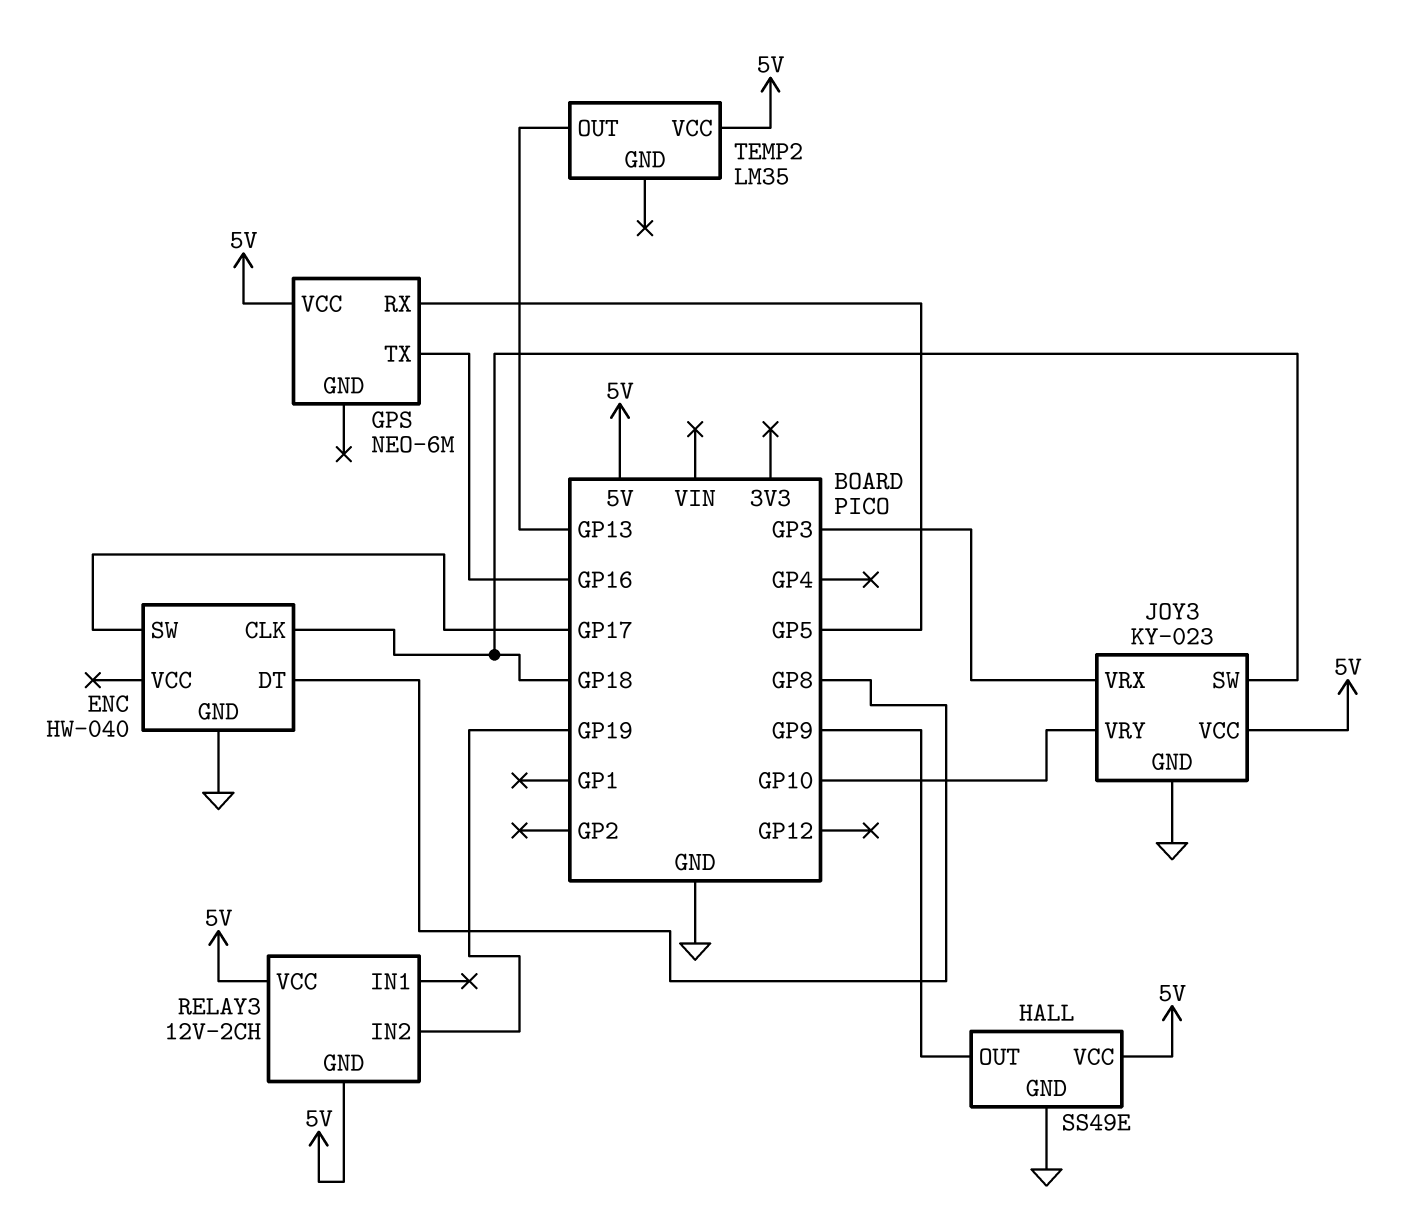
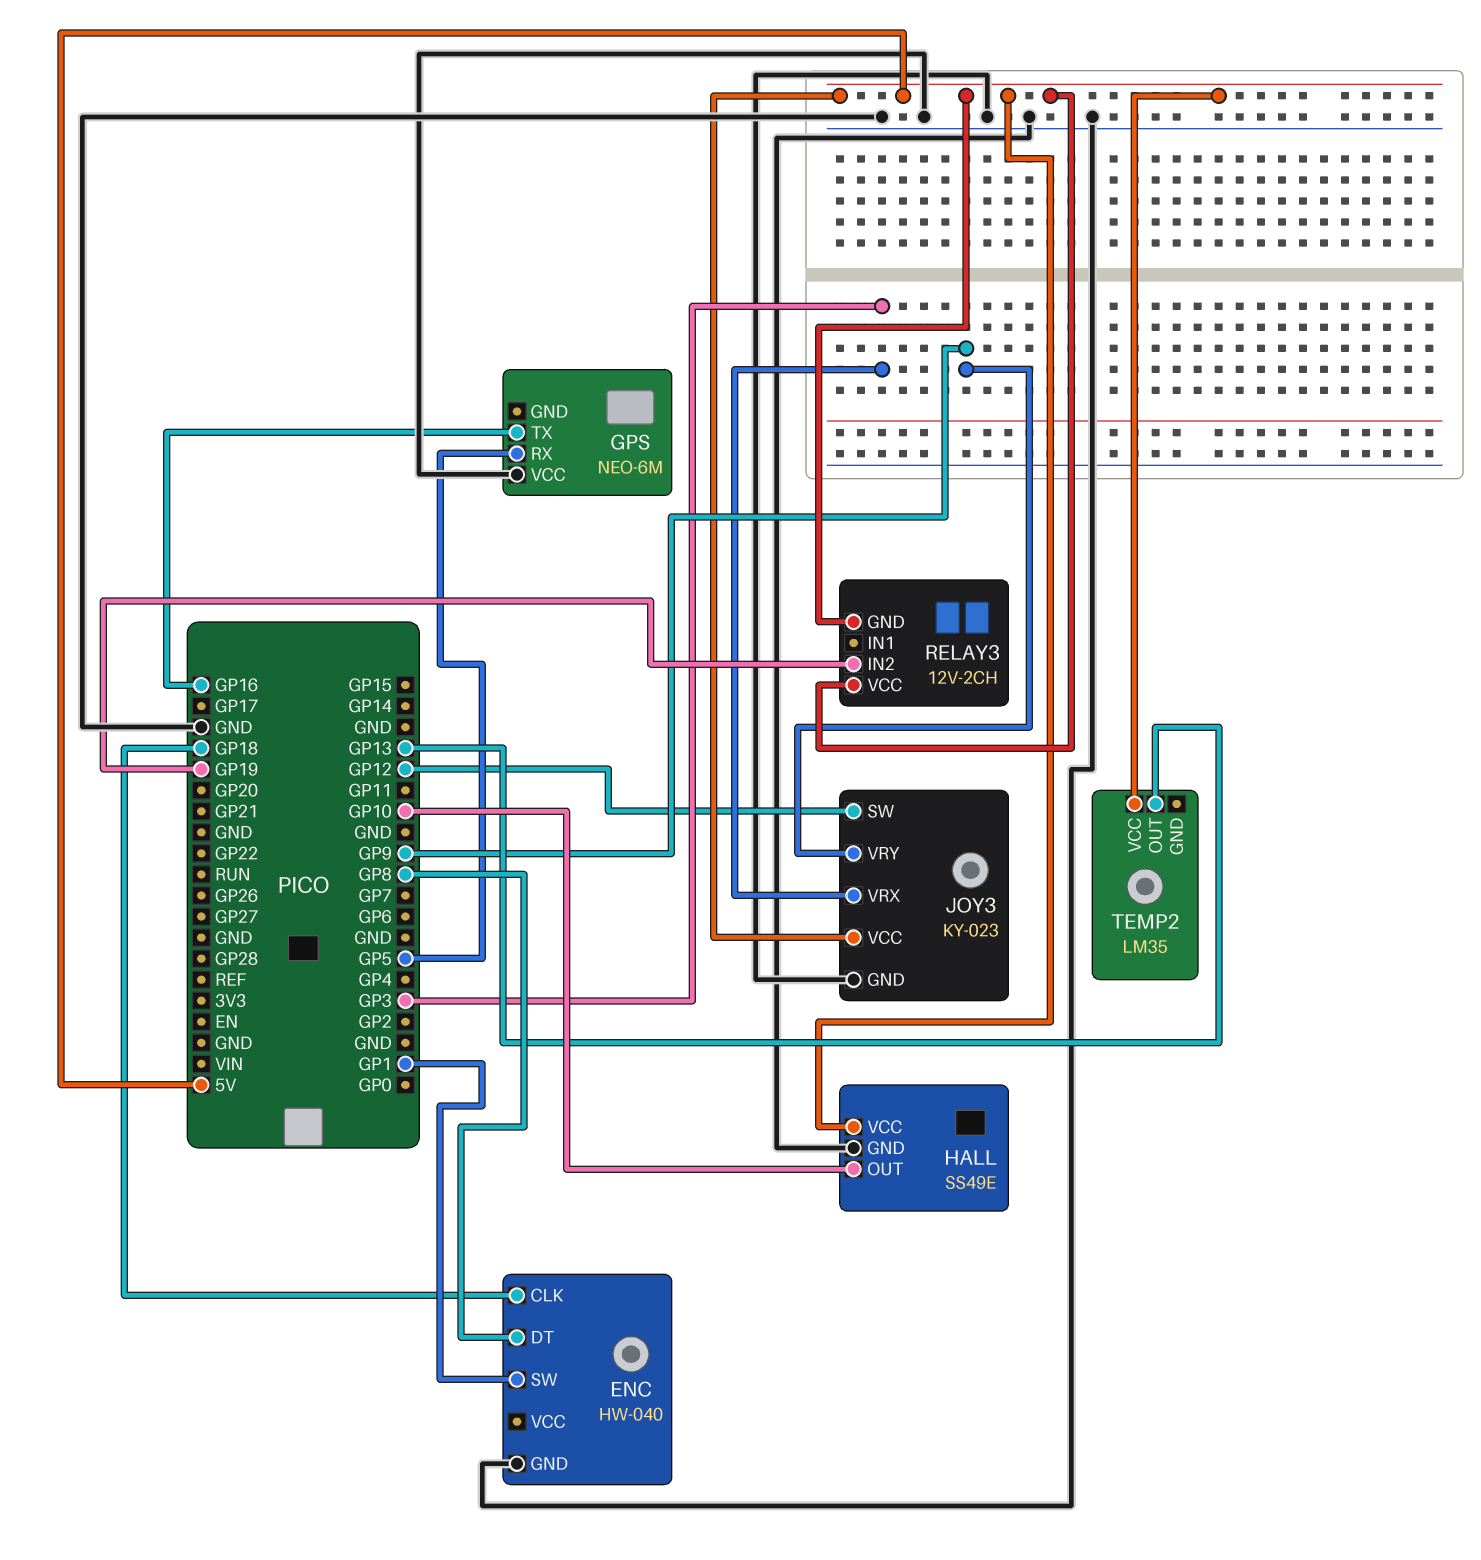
ENC pin SW: GP17 -> GP1
GPS pin VCC: 5V -> GND
HALL pin OUT: GP9 -> GP10
JOY3 pin SW: GP18 -> GP12
JOY3 pin VRY: GP10 -> GP9

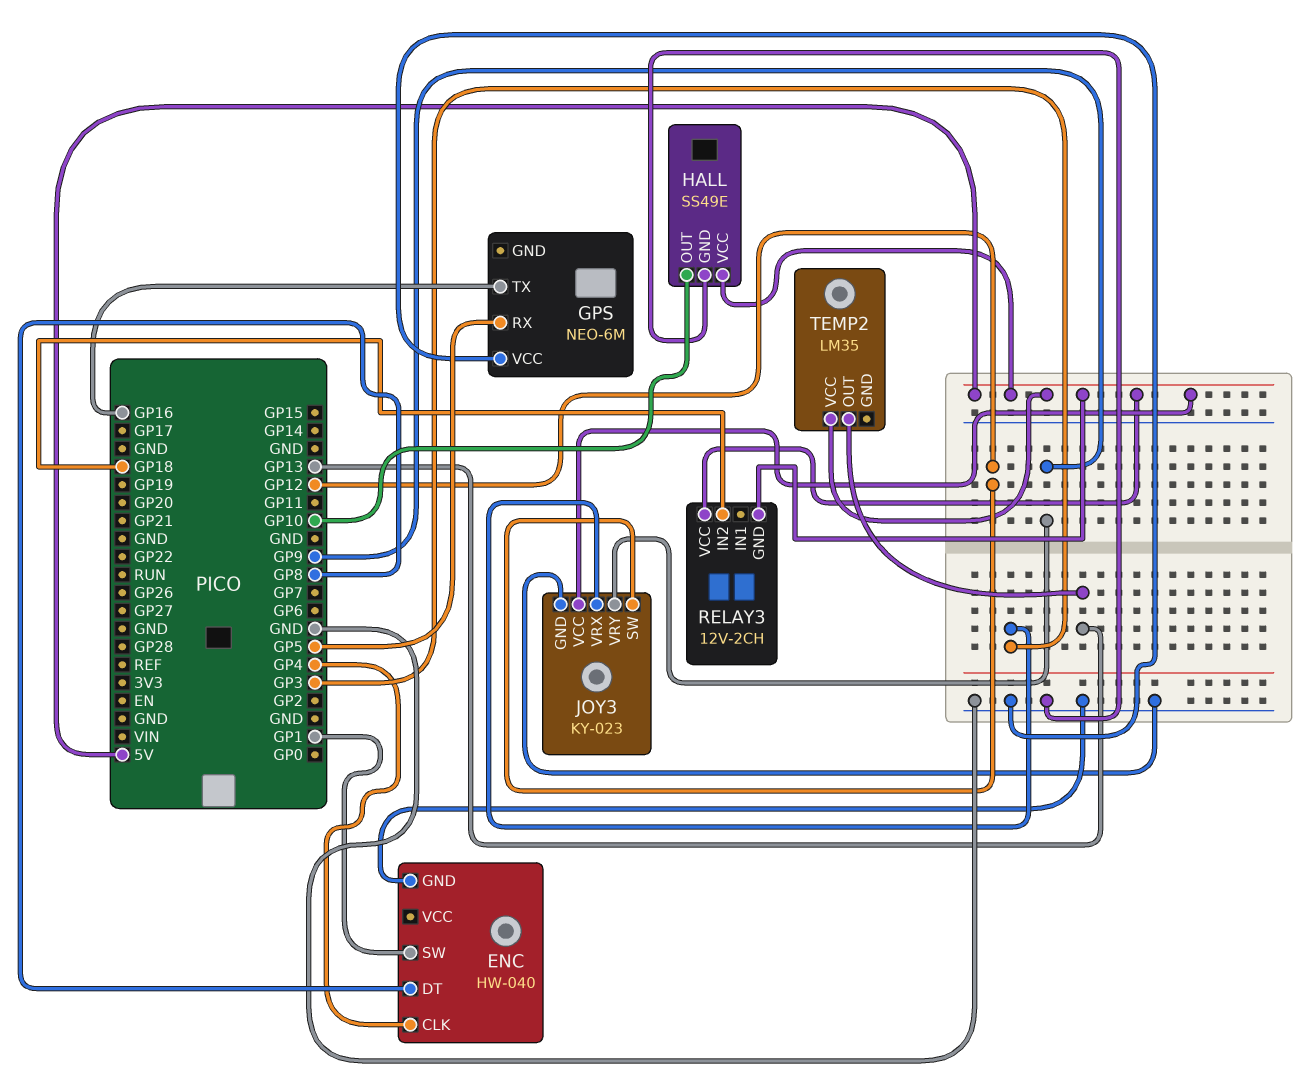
ENC pin CLK: GP18 -> GP4
RELAY3 pin IN2: GP19 -> GP18

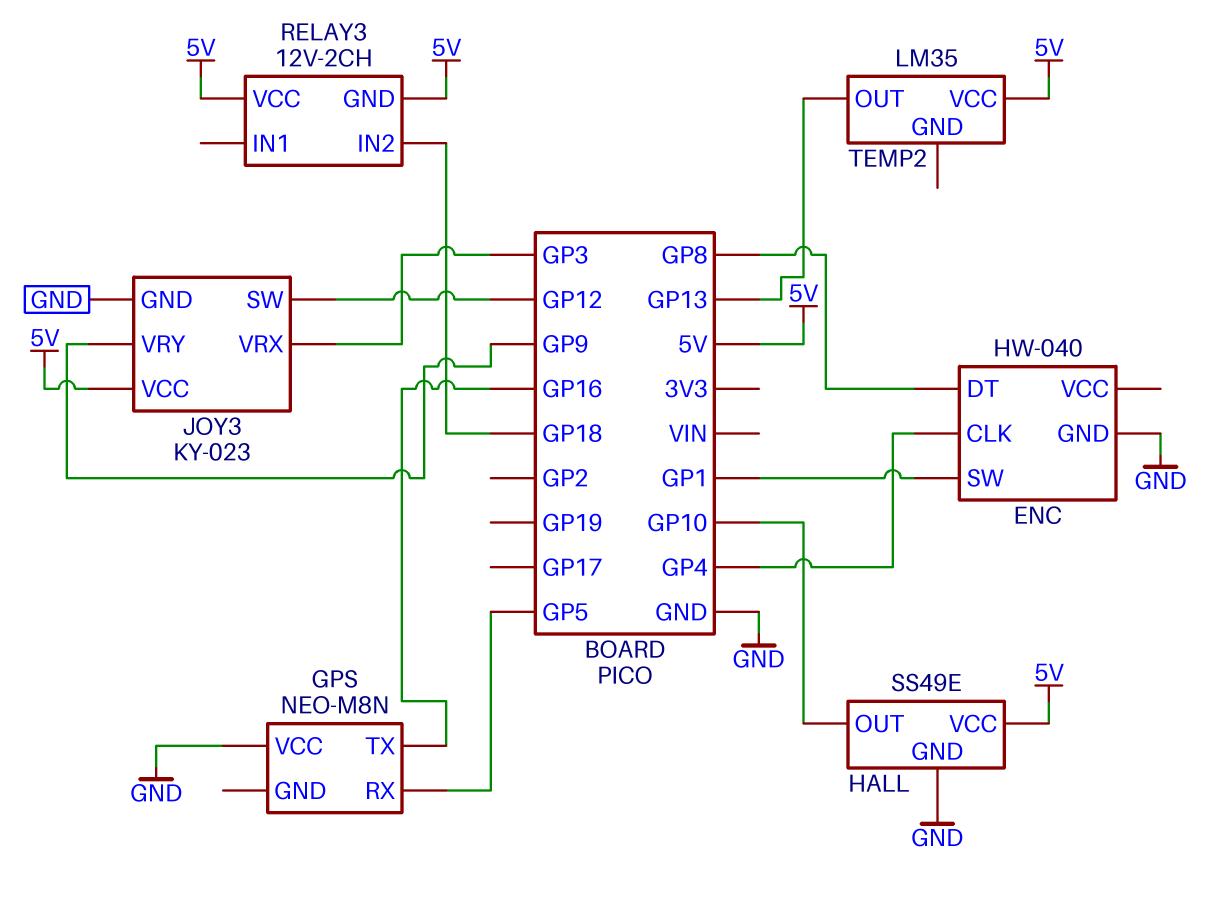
GPS: NEO-6M -> NEO-M8N

